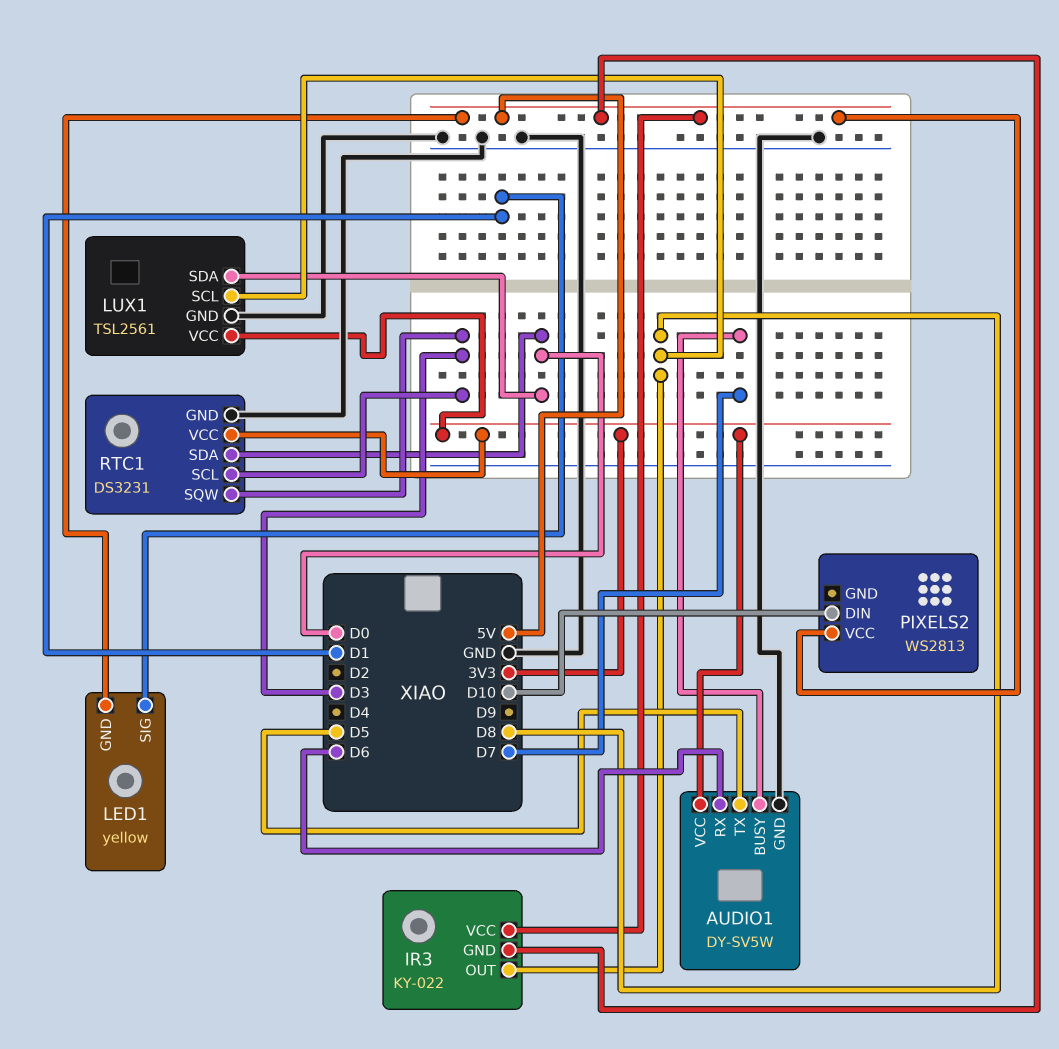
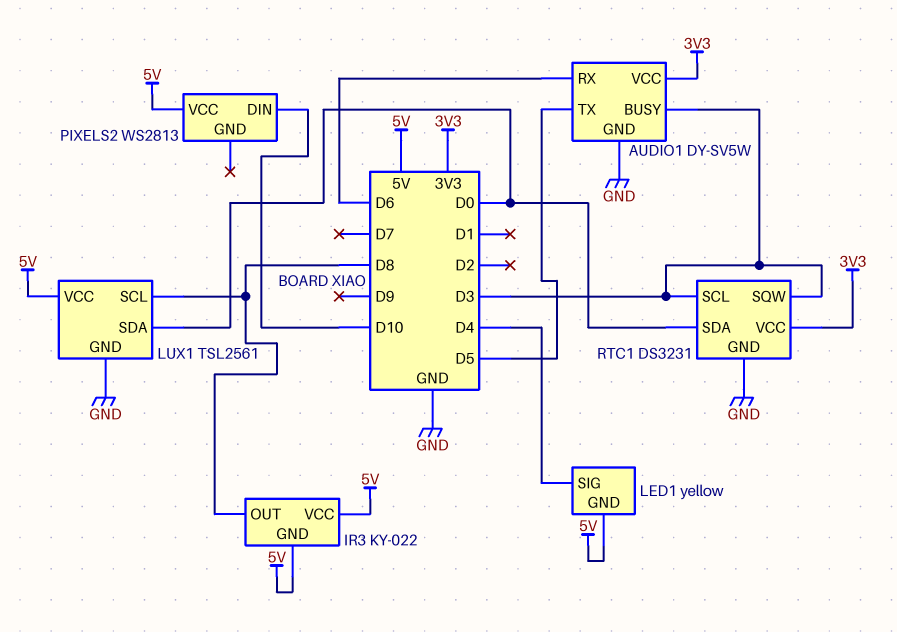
AUDIO1 pin BUSY: D7 -> D3
LED1 pin SIG: D1 -> D4
LUX1 pin VCC: 3V3 -> 5V

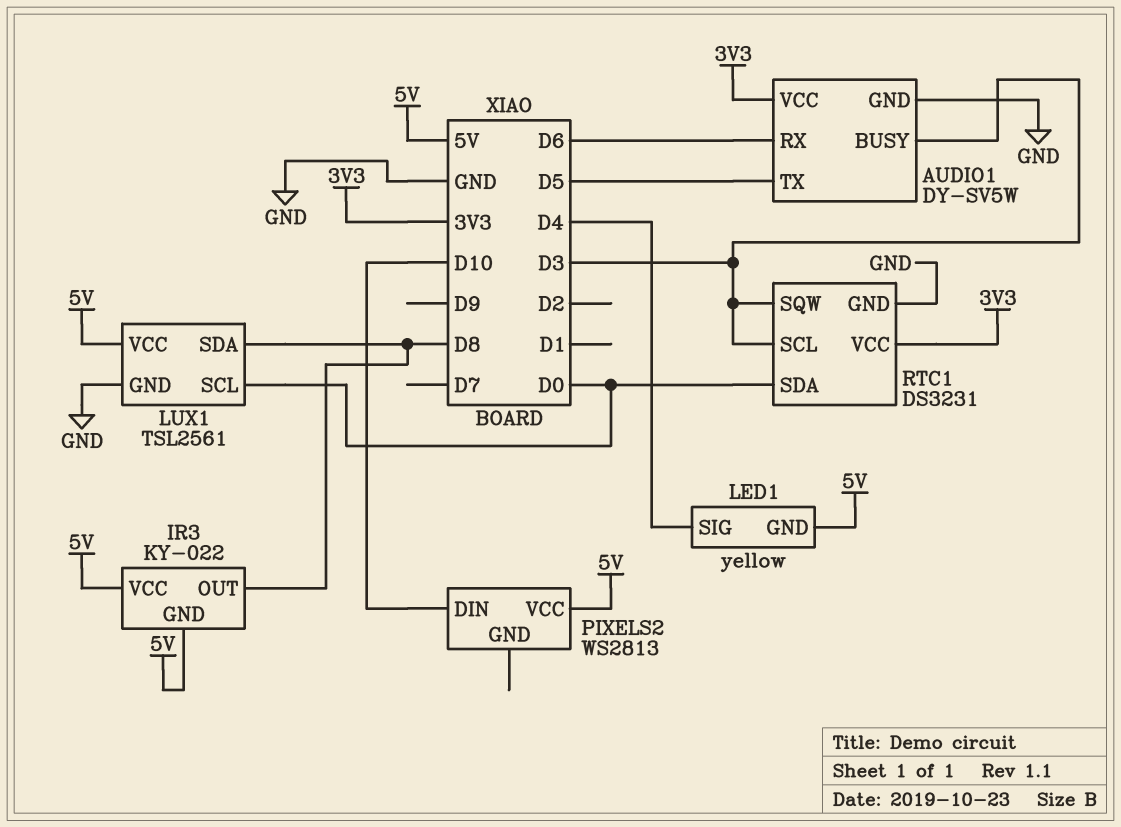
LUX1 pin SCL: D8 -> D0
LUX1 pin SDA: D0 -> D8

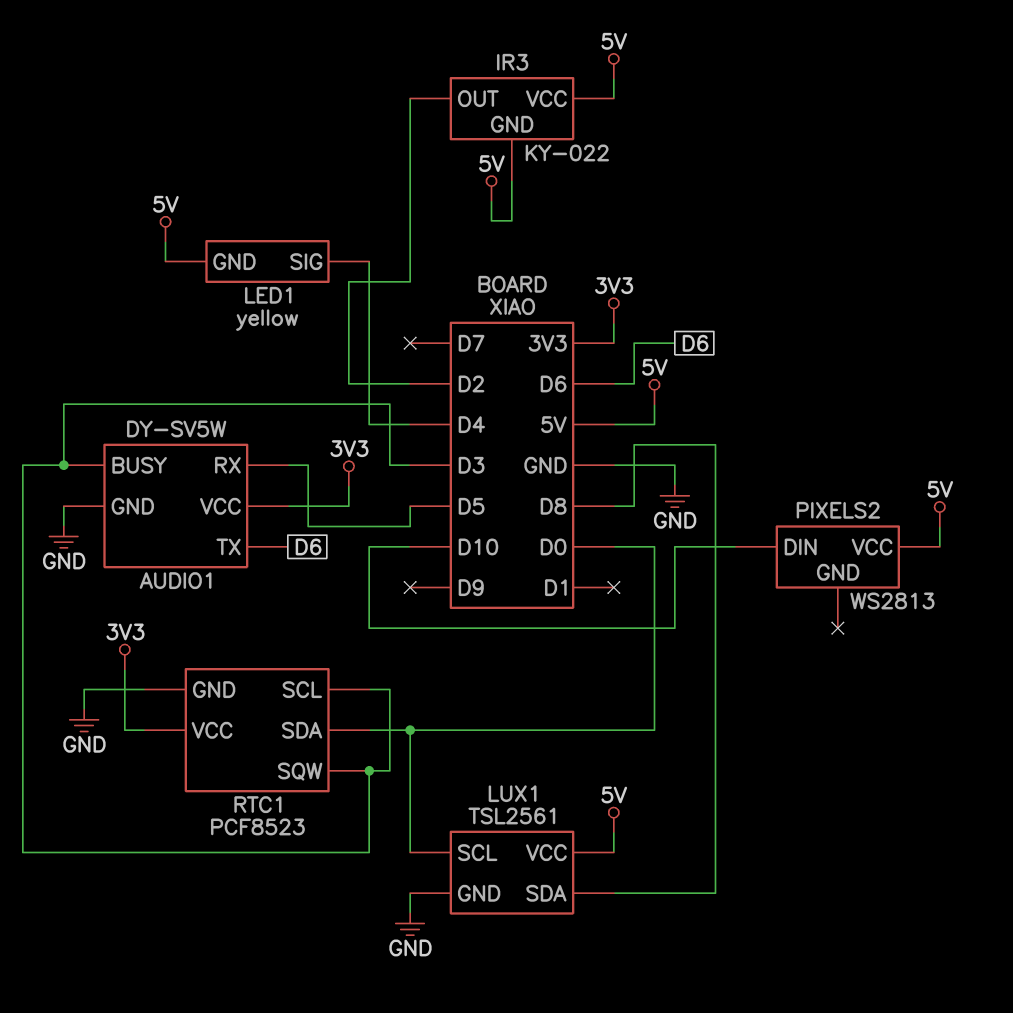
AUDIO1 pin RX: D6 -> D5
AUDIO1 pin TX: D5 -> D6
IR3 pin OUT: D8 -> D2
RTC1: DS3231 -> PCF8523

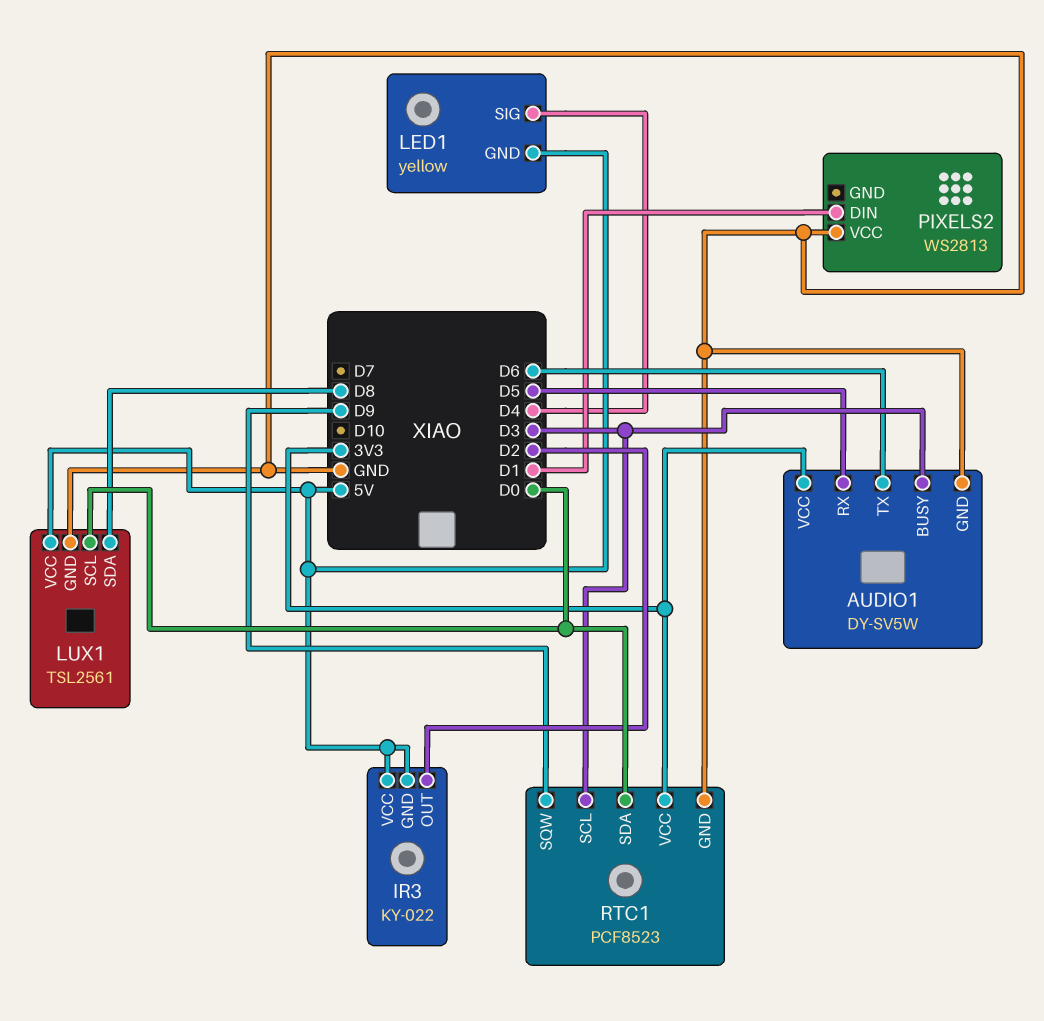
PIXELS2 pin DIN: D10 -> D1
PIXELS2 pin VCC: 5V -> GND
RTC1 pin SQW: D3 -> D9

